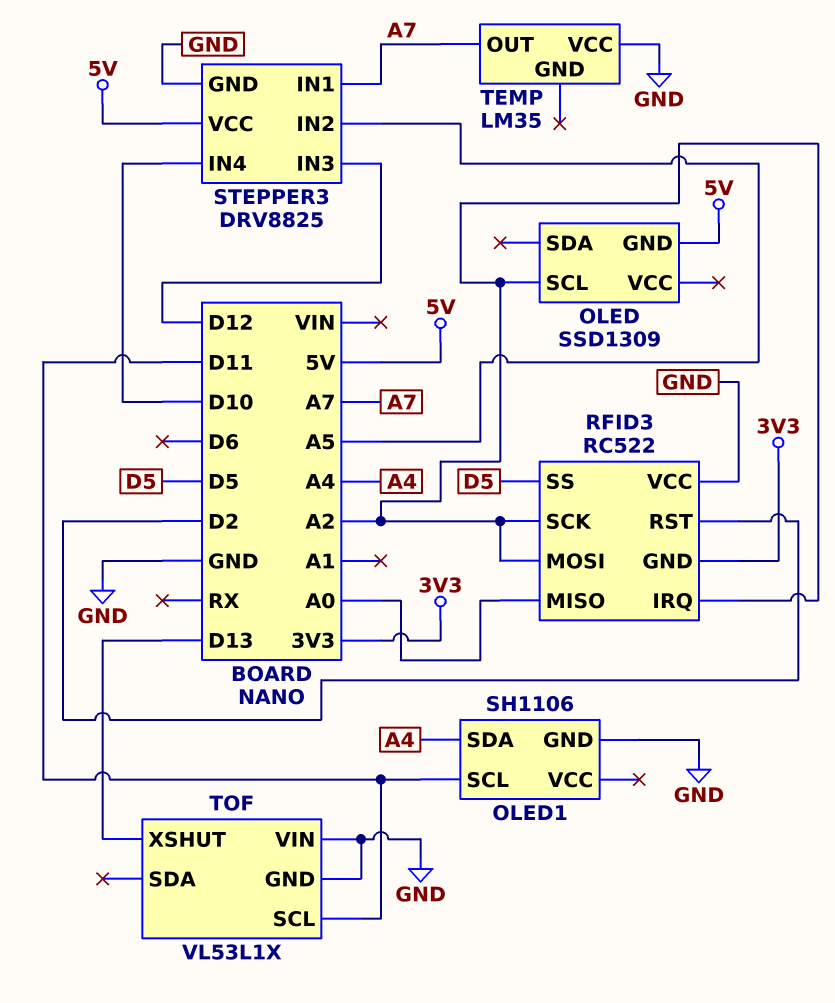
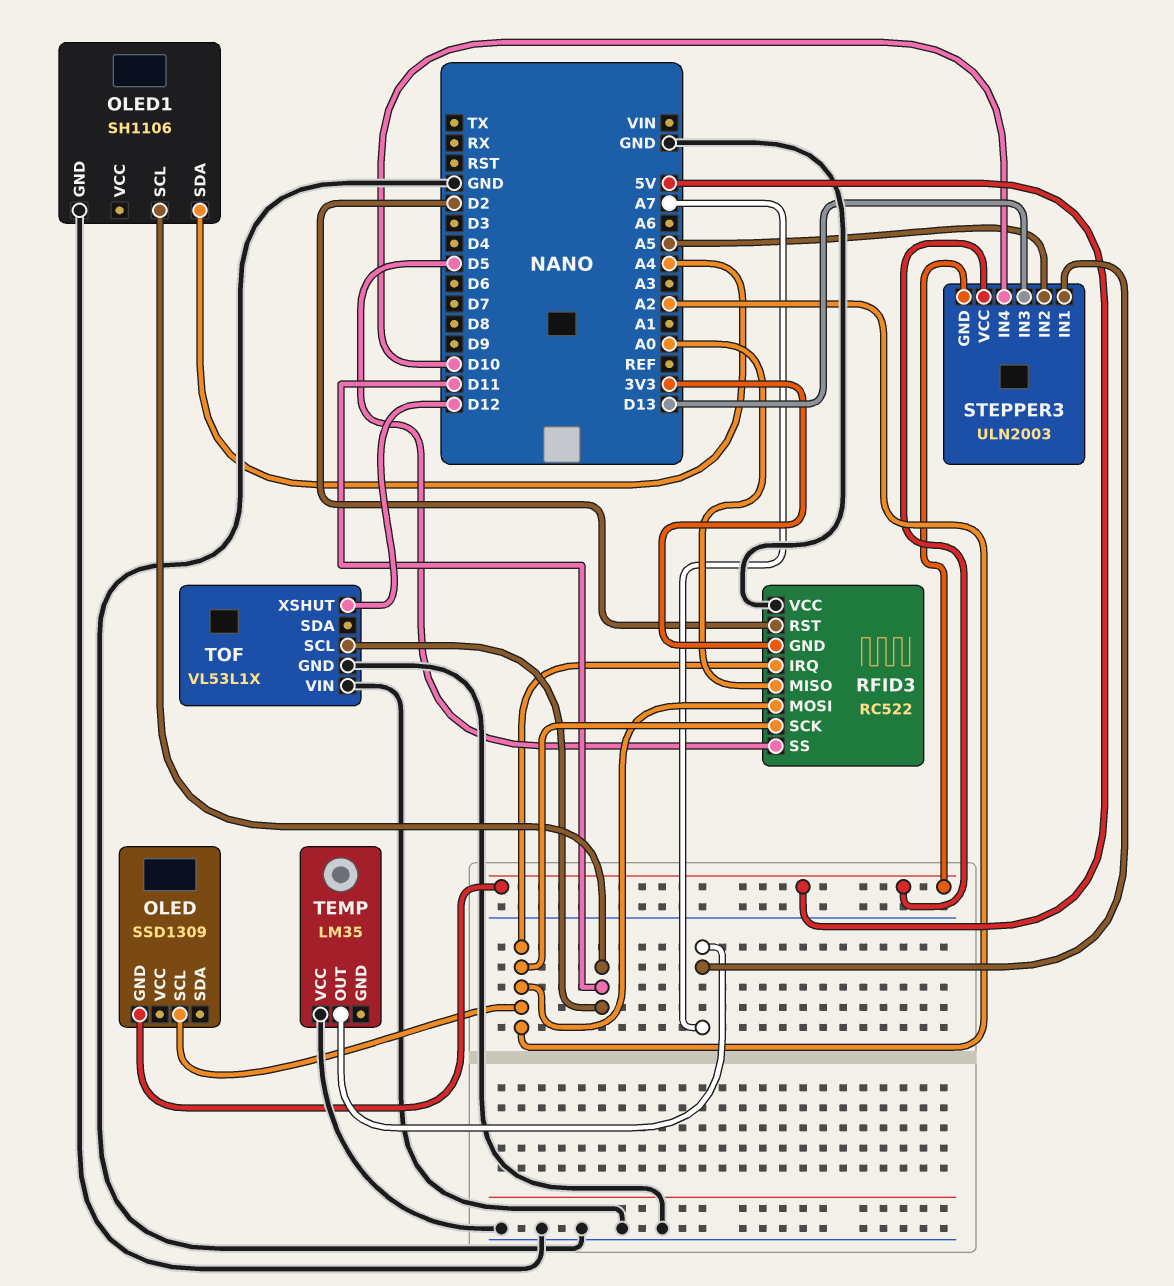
STEPPER3: DRV8825 -> ULN2003
STEPPER3 pin GND: GND -> 5V
STEPPER3 pin IN3: D12 -> D13
TOF pin XSHUT: D13 -> D12

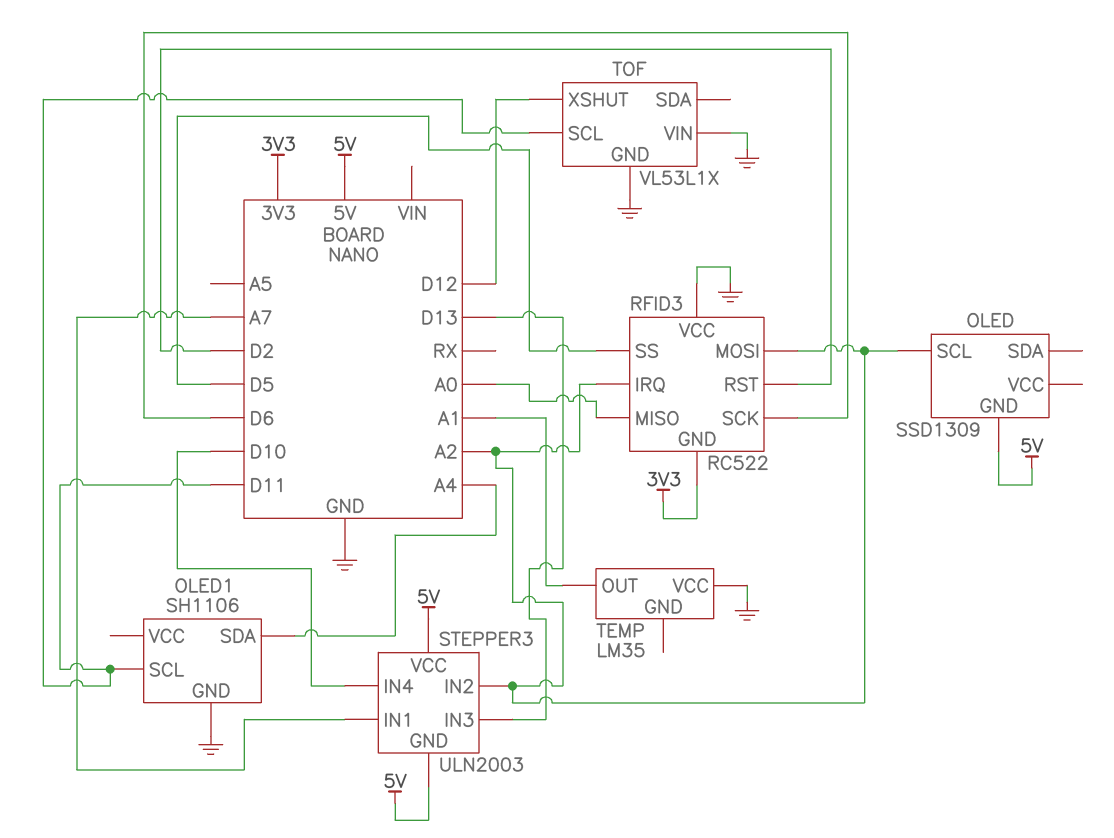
RFID3 pin SCK: A2 -> D6
STEPPER3 pin IN2: A5 -> A2
TEMP pin OUT: A7 -> A1

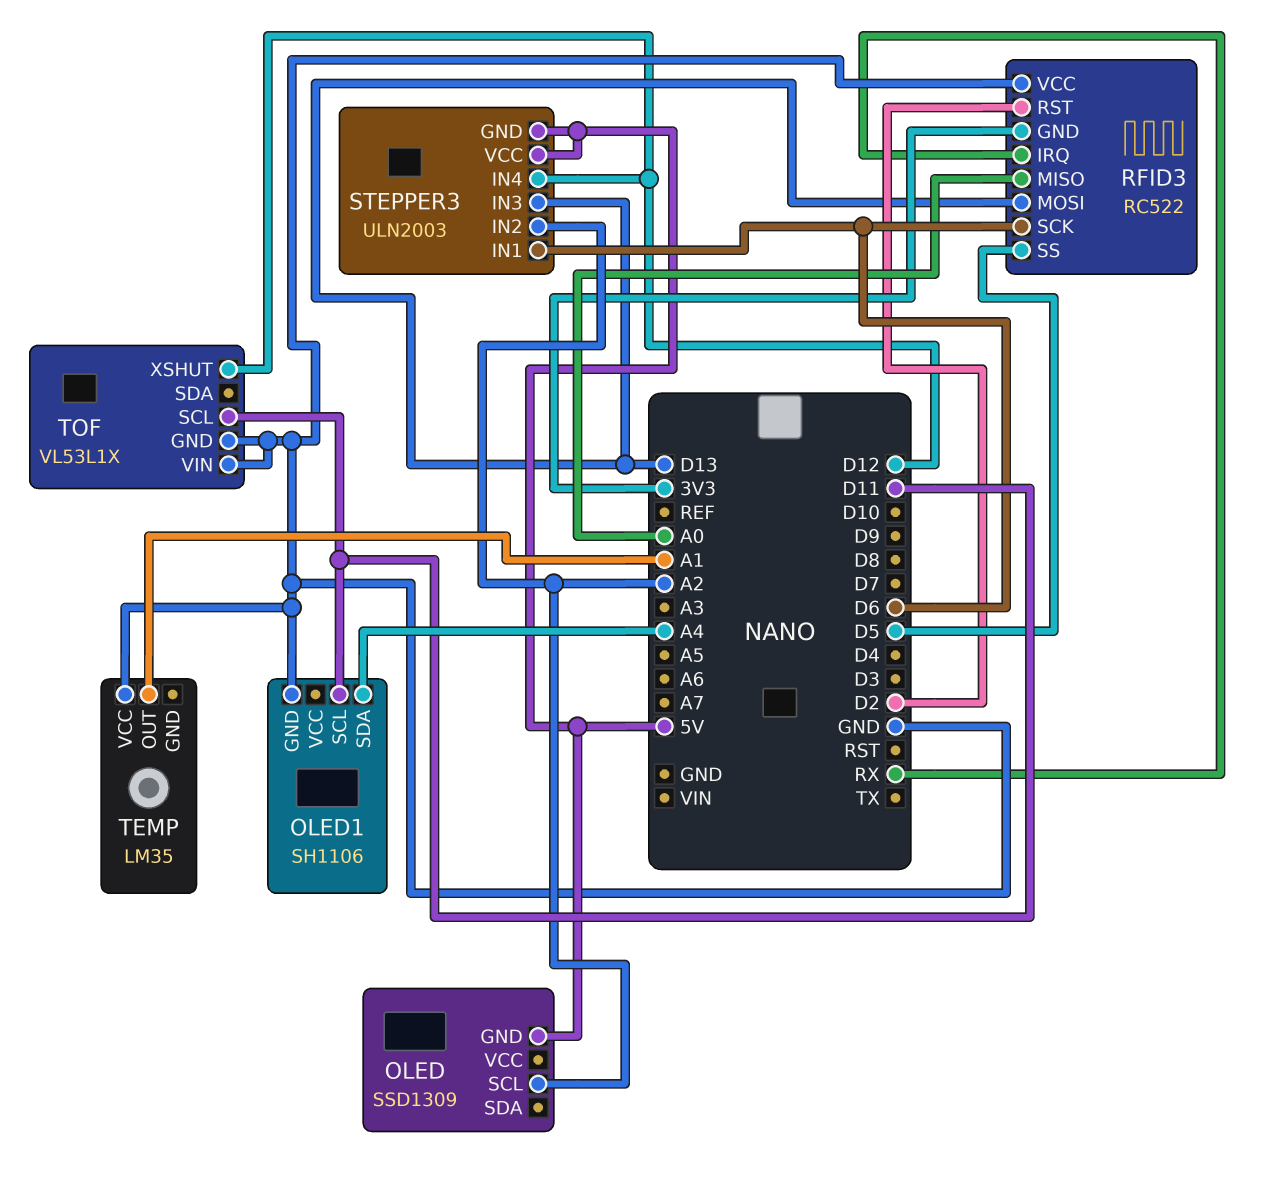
RFID3 pin IRQ: A2 -> RX
RFID3 pin MOSI: A2 -> D13
STEPPER3 pin IN1: A7 -> D6
STEPPER3 pin IN4: D10 -> D12

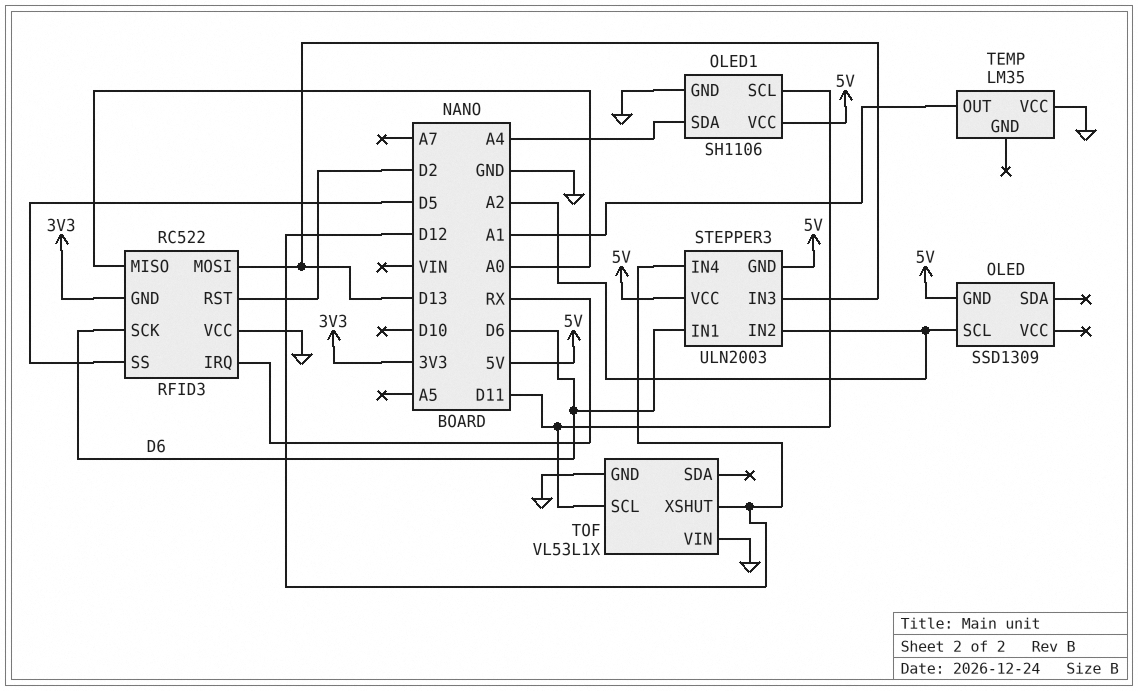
OLED1 pin VCC: none -> 5V

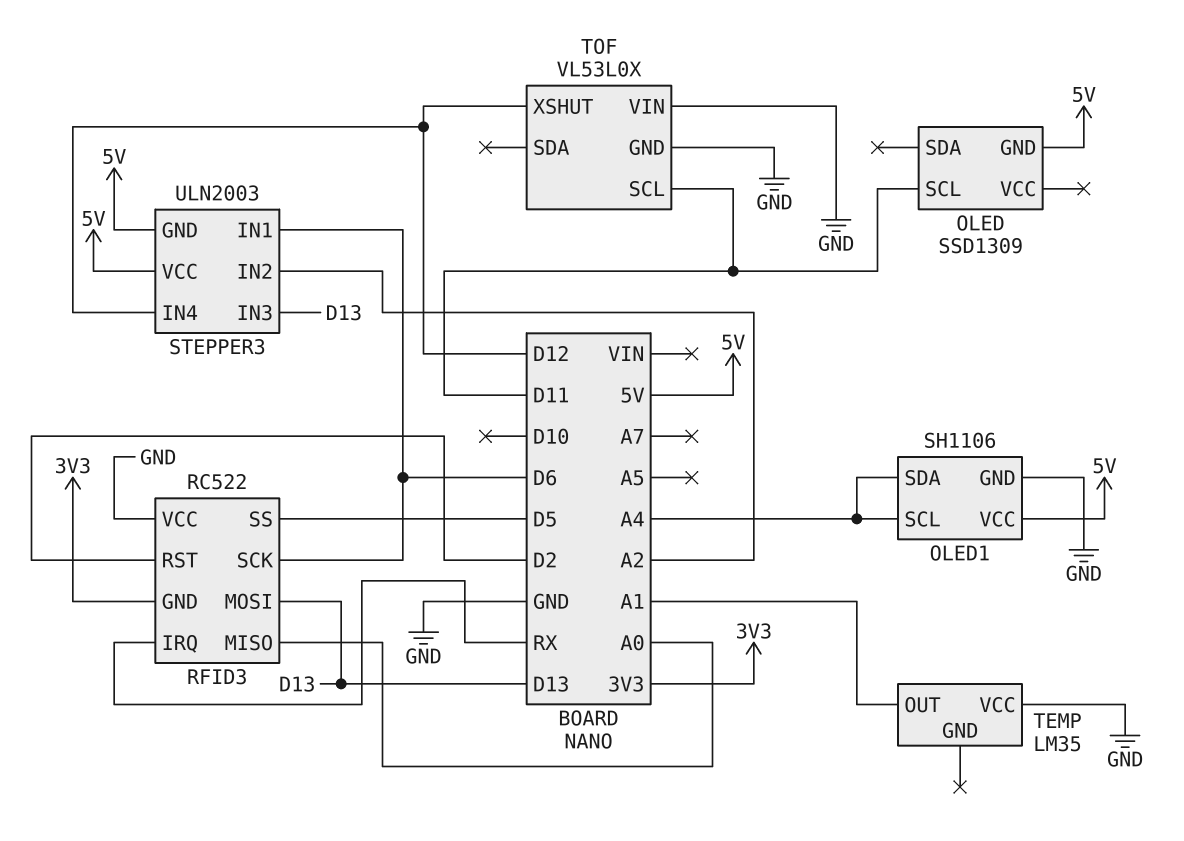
OLED pin SCL: A2 -> D11
OLED1 pin SCL: D11 -> A4
TOF: VL53L1X -> VL53L0X

